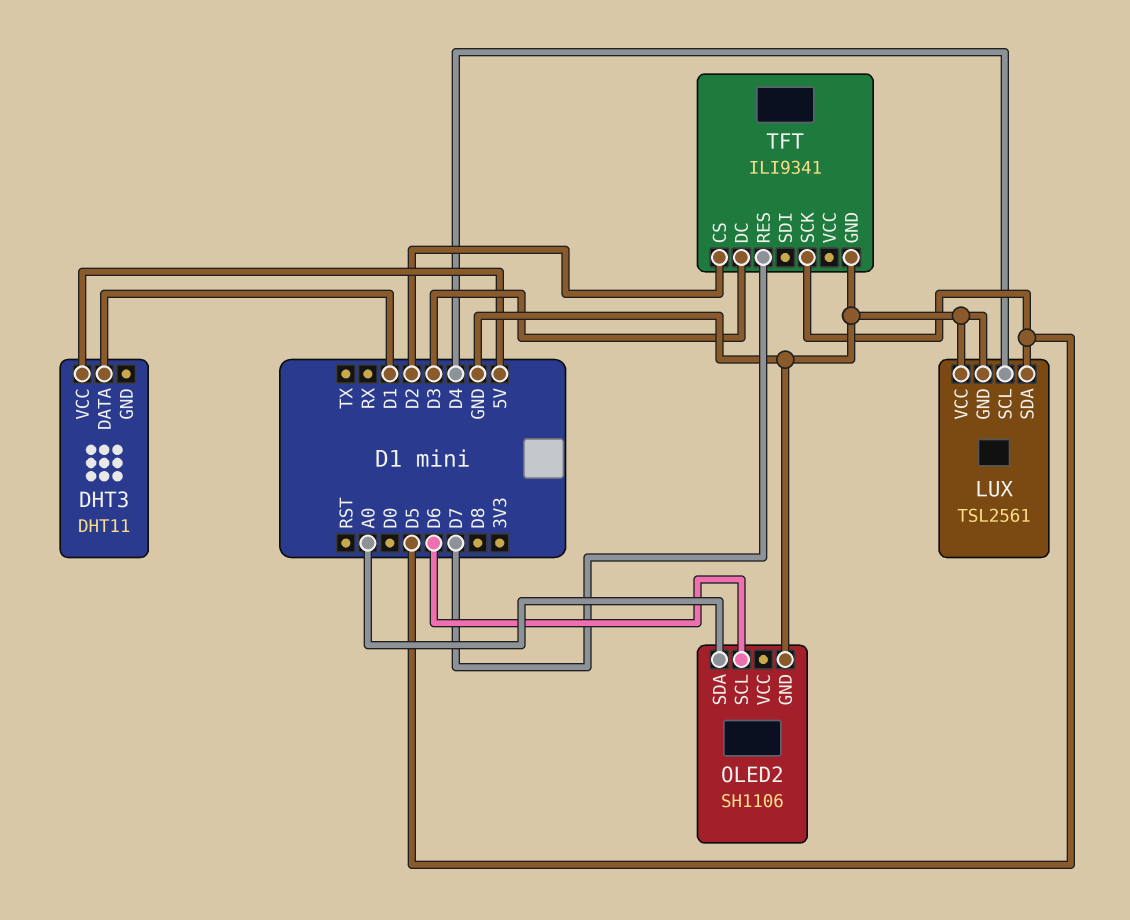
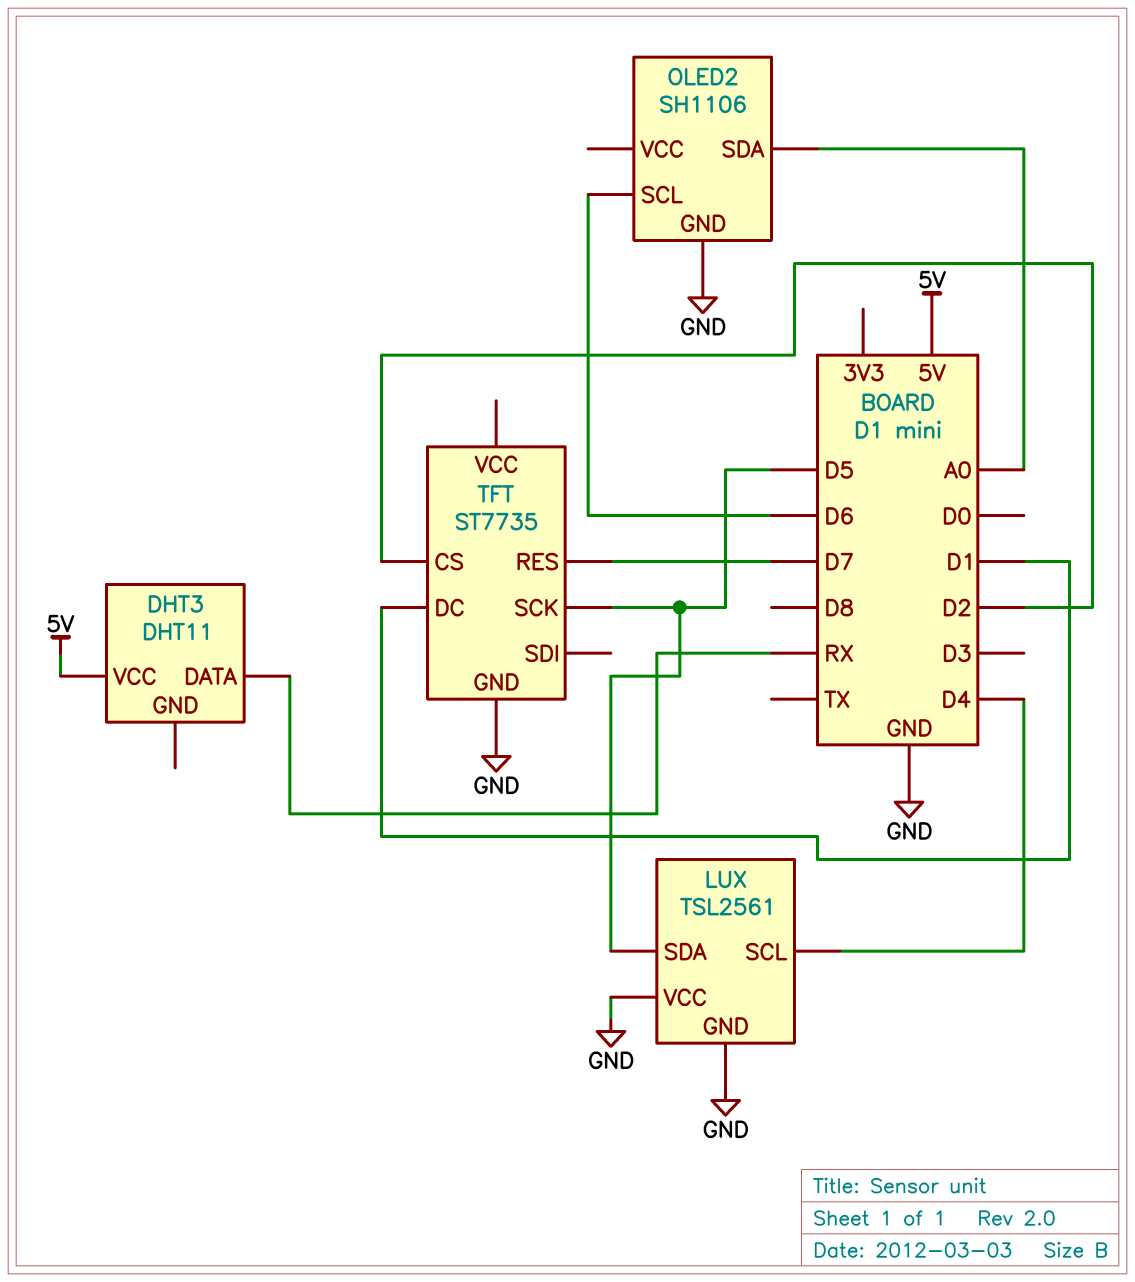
DHT3 pin DATA: D1 -> RX
TFT: ILI9341 -> ST7735
TFT pin DC: D3 -> D1

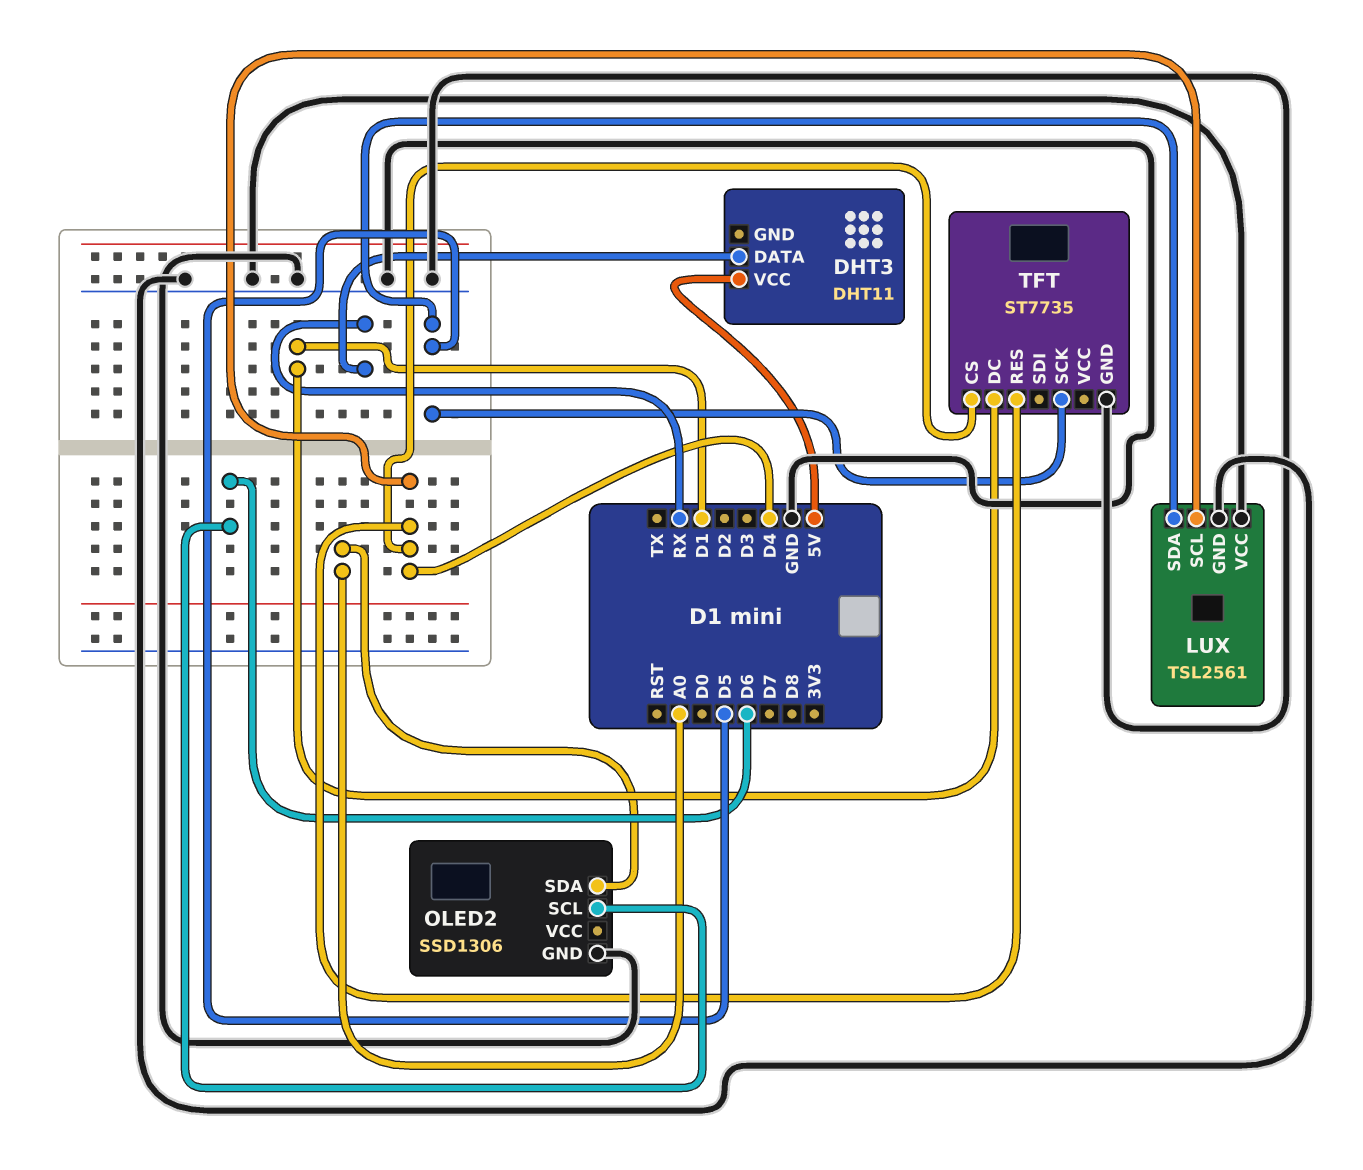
OLED2: SH1106 -> SSD1306
TFT pin CS: D2 -> D4
TFT pin RES: D7 -> D4

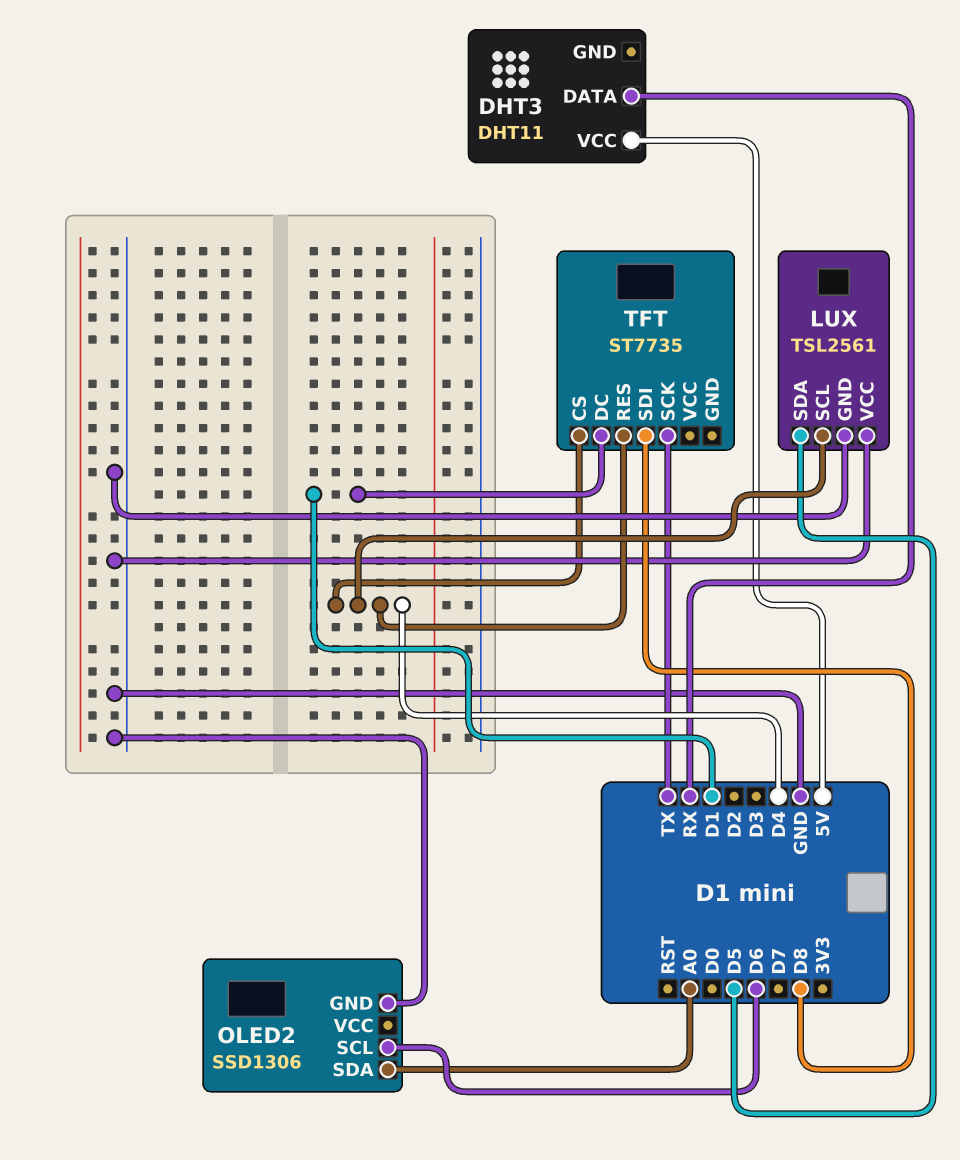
TFT pin GND: GND -> none
TFT pin SCK: D5 -> TX
TFT pin SDI: none -> D8

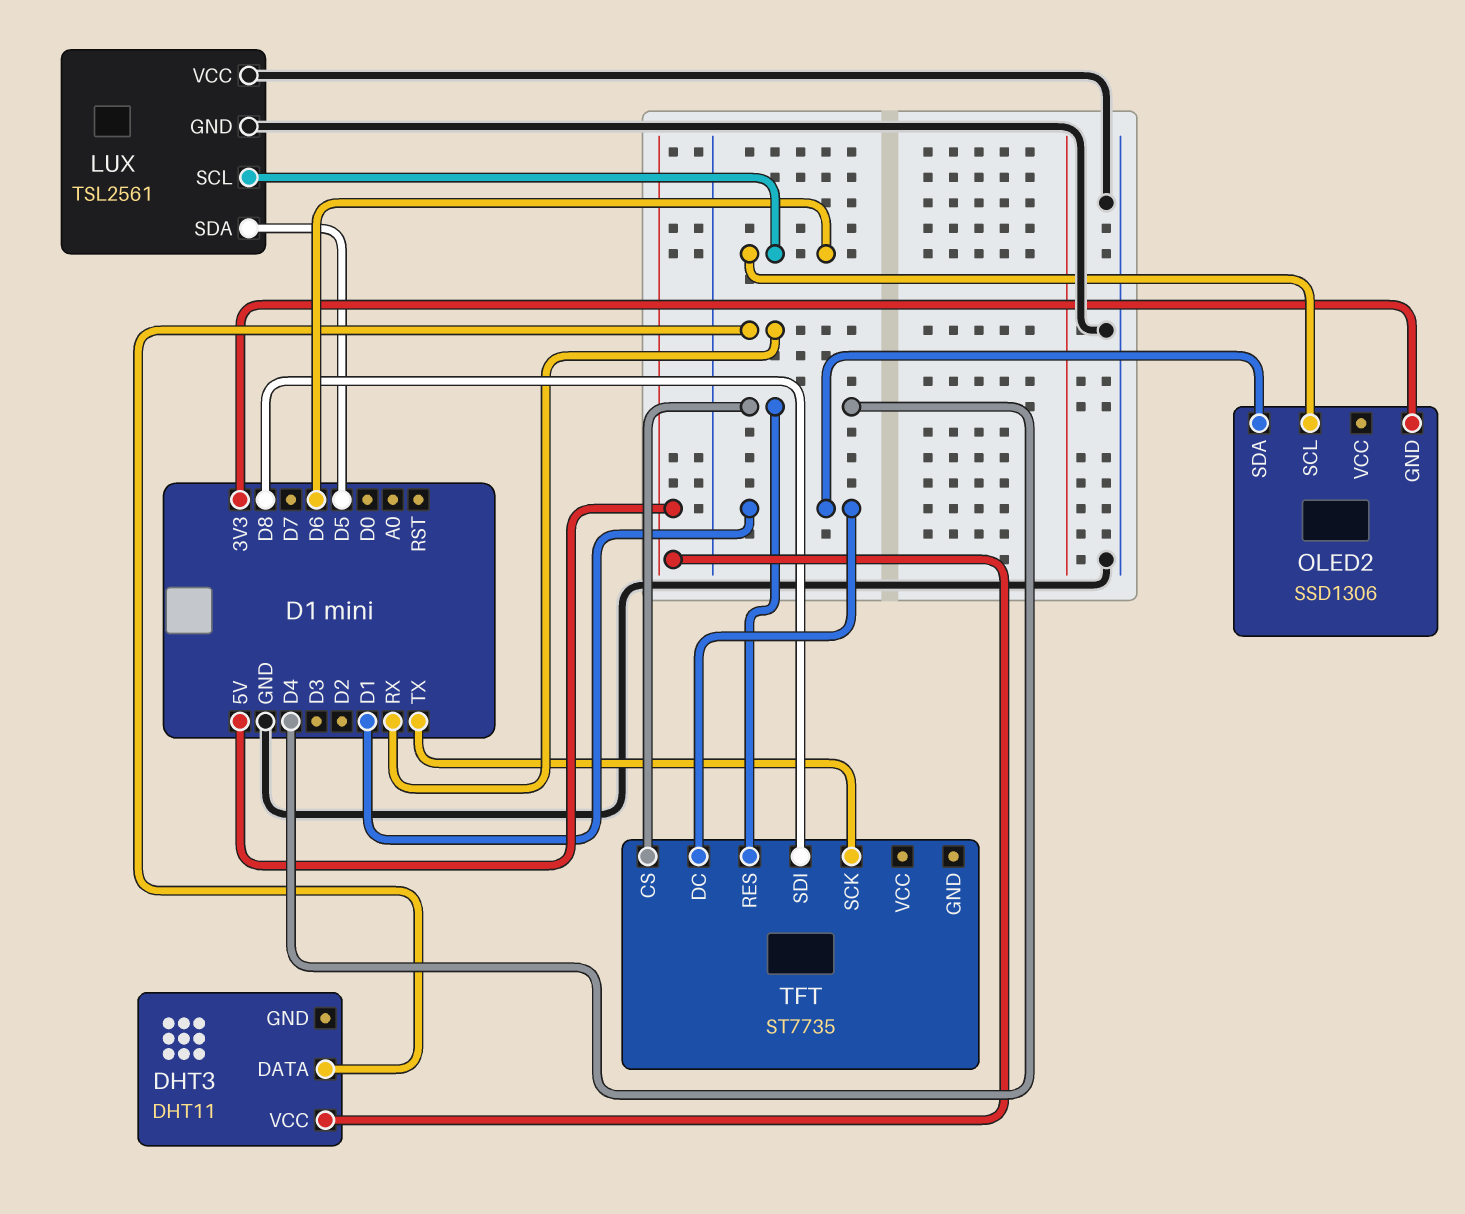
LUX pin SCL: D4 -> D6
OLED2 pin GND: GND -> 3V3
OLED2 pin SDA: A0 -> D1

